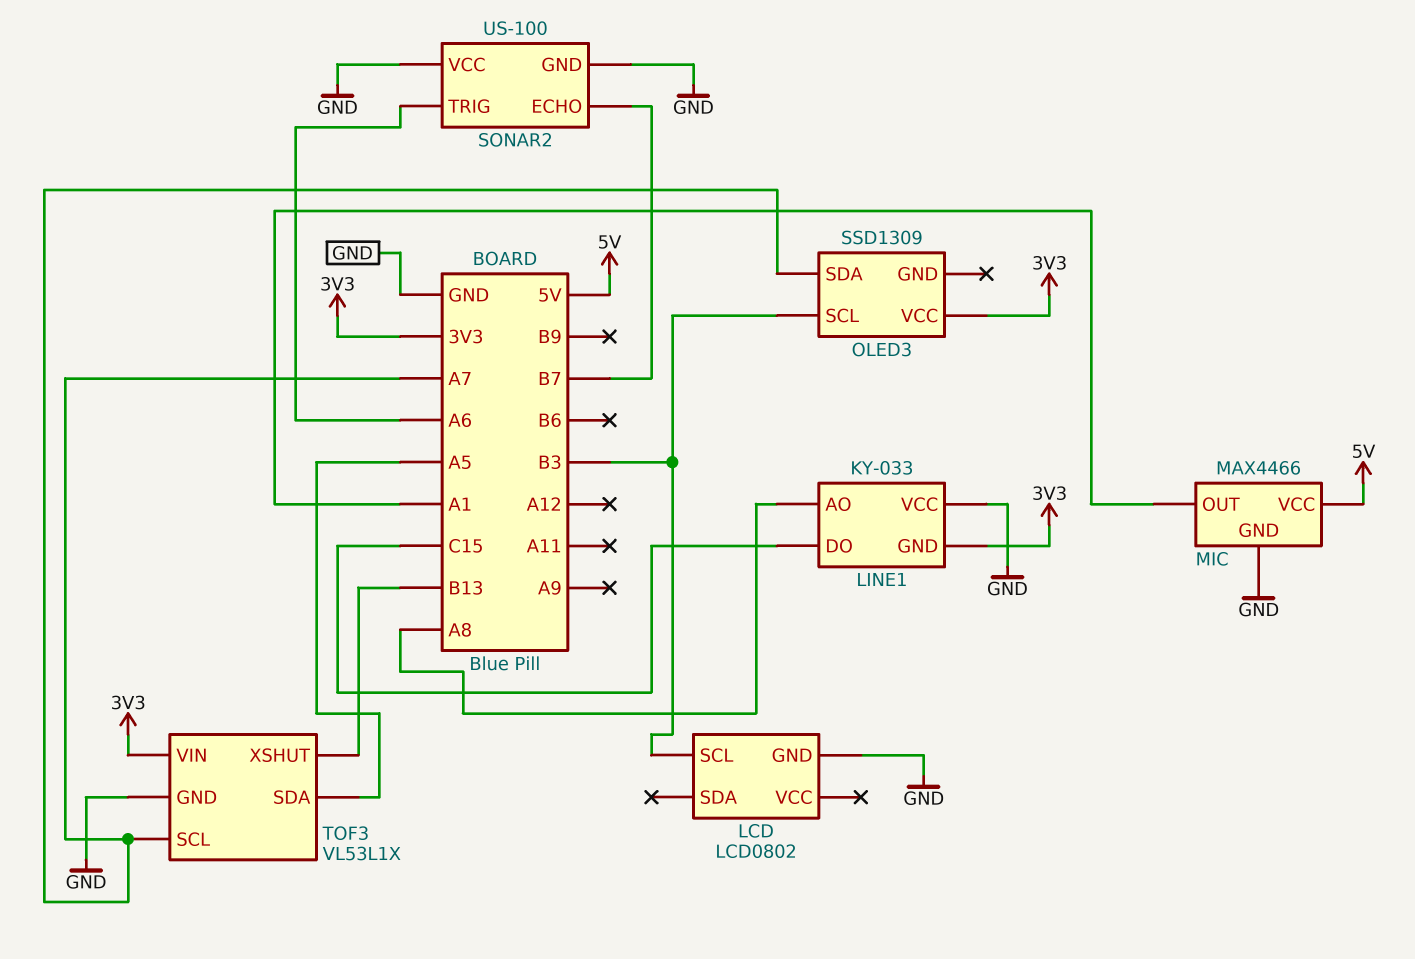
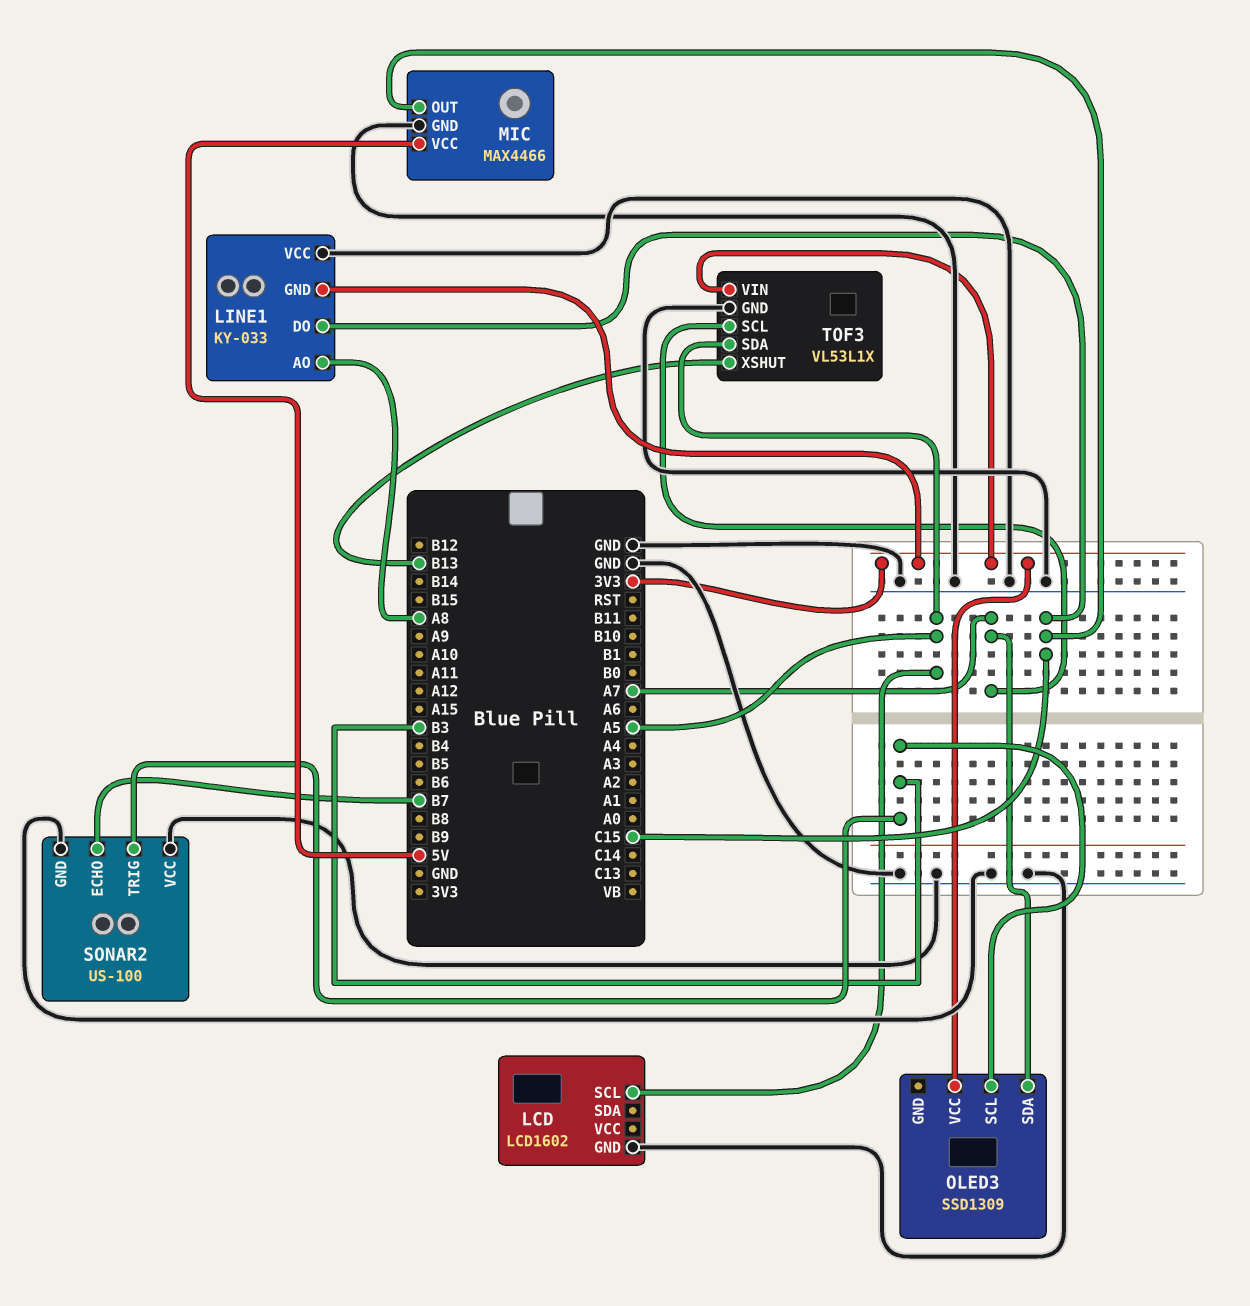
LCD: LCD0802 -> LCD1602
LCD pin SCL: B3 -> A5
MIC pin OUT: A1 -> C15
SONAR2 pin TRIG: A6 -> B3

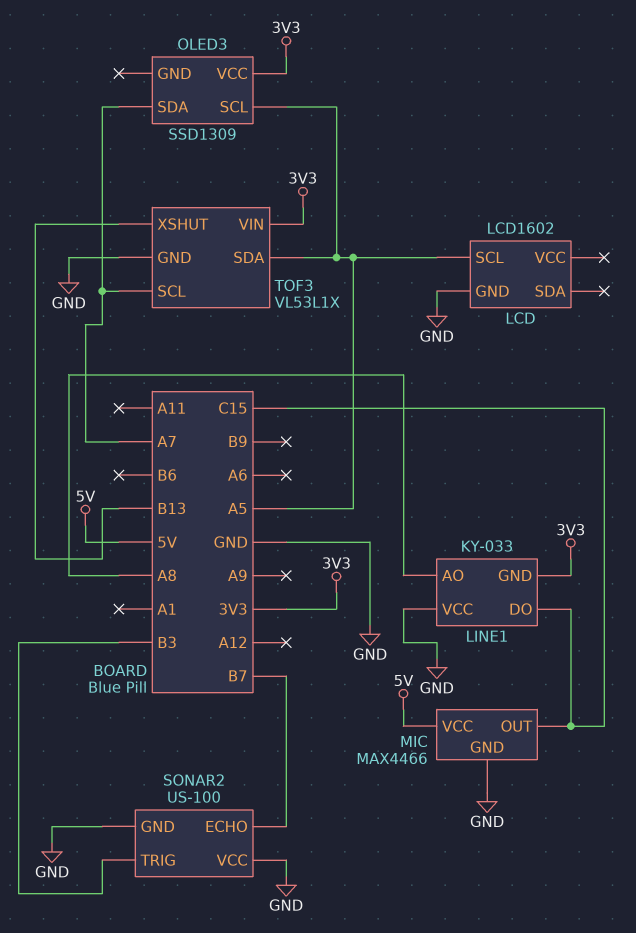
OLED3 pin SCL: B3 -> A5

